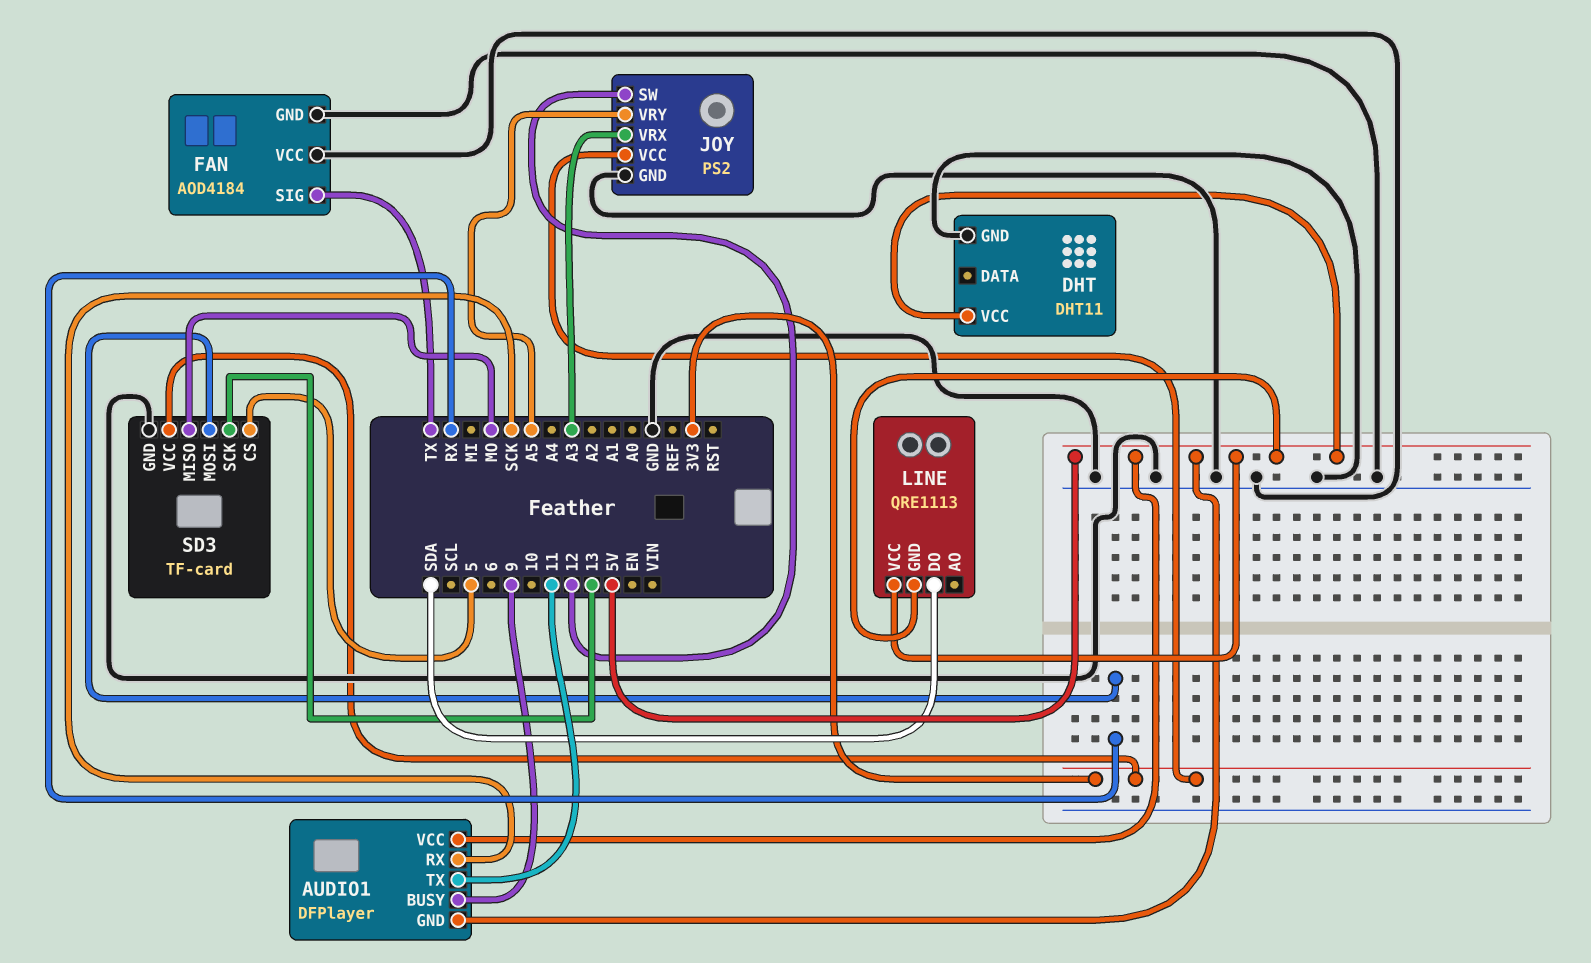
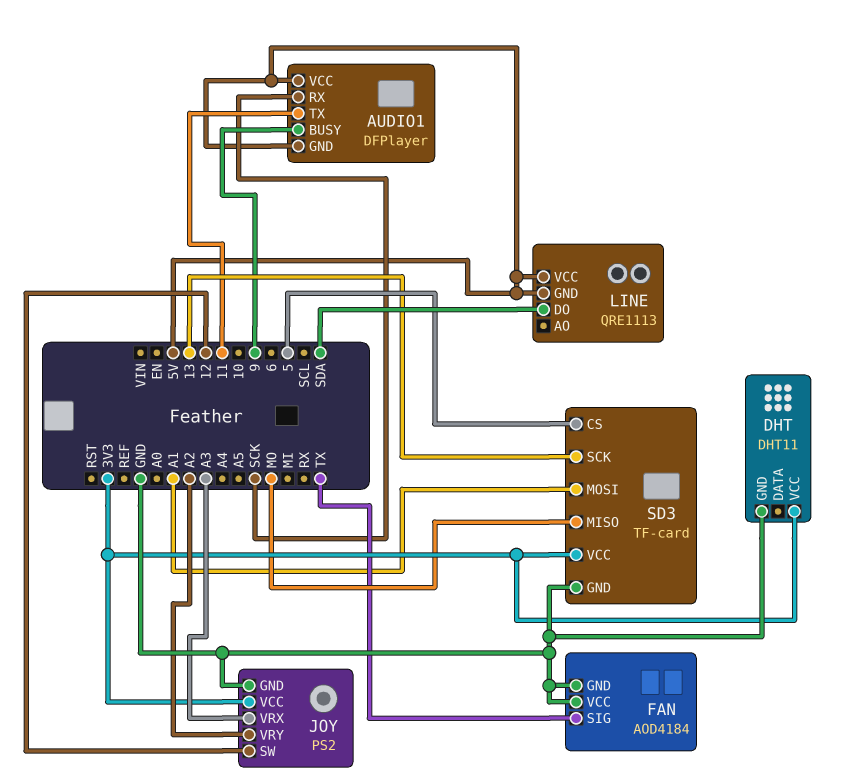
DHT pin VCC: 5V -> 3V3
JOY pin VRY: A5 -> A2
SD3 pin MOSI: RX -> A1

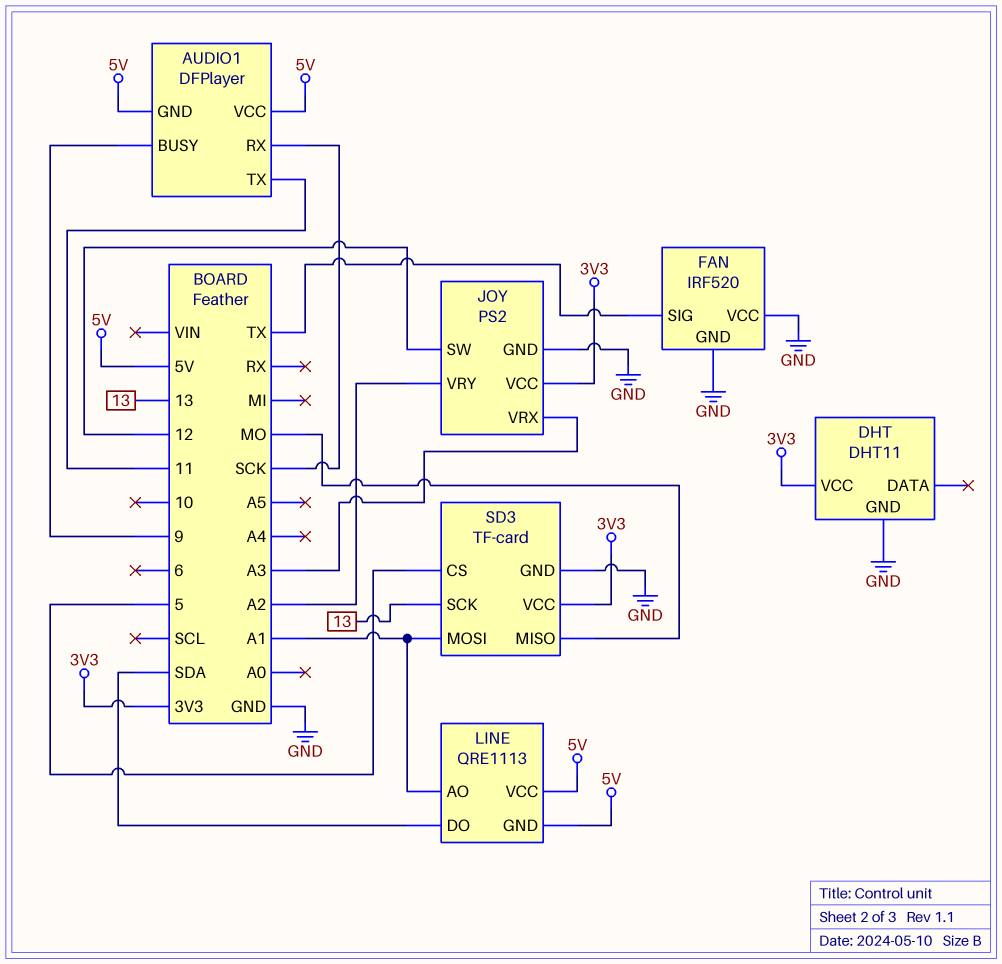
FAN: AOD4184 -> IRF520
LINE pin AO: none -> A1

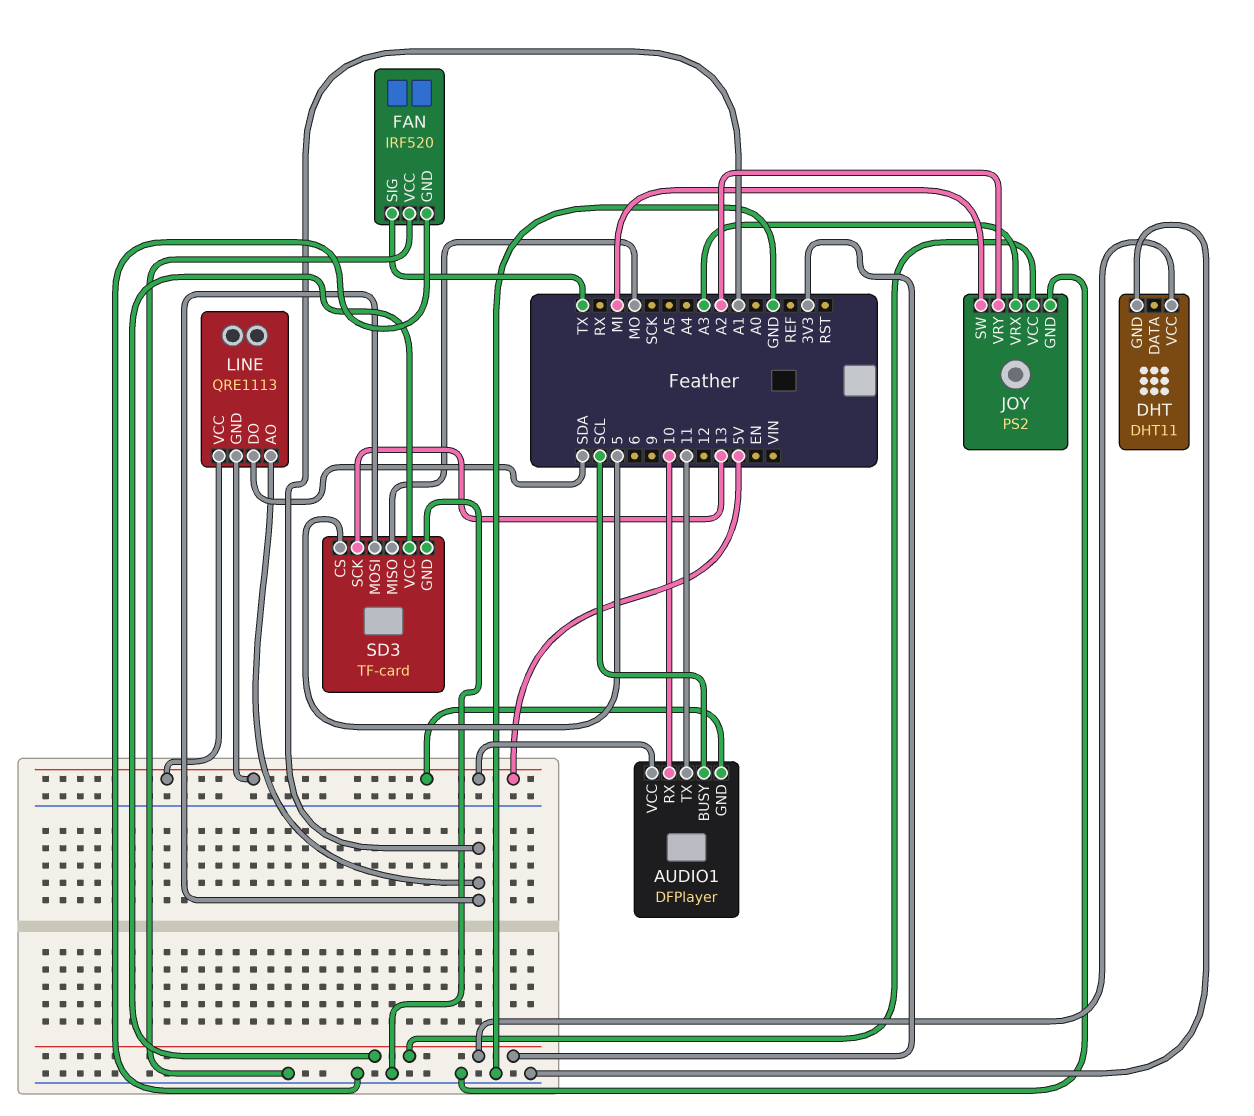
AUDIO1 pin BUSY: 9 -> SCL
AUDIO1 pin RX: SCK -> 10
JOY pin SW: 12 -> MI

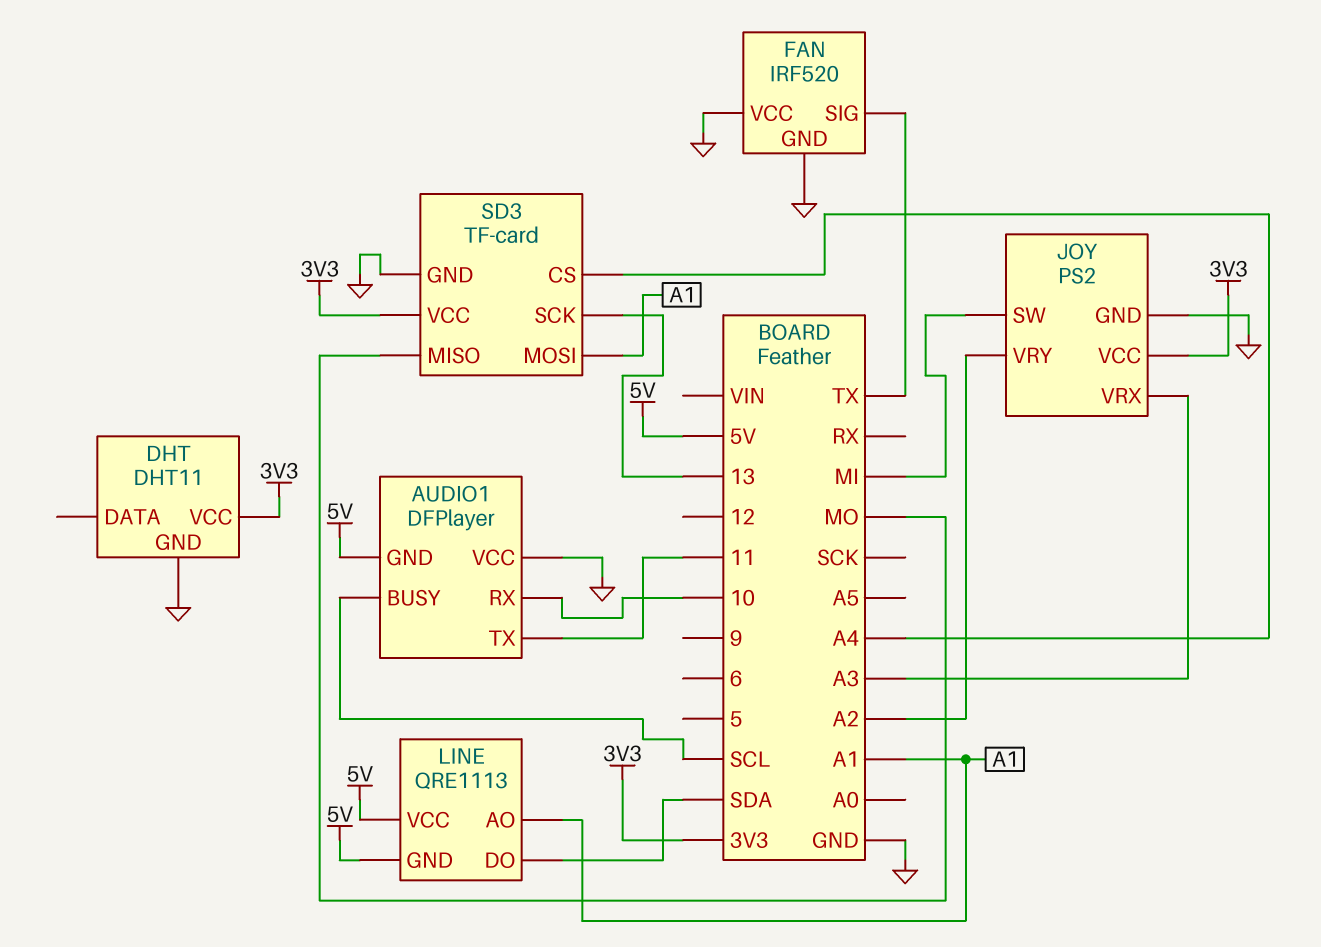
AUDIO1 pin VCC: 5V -> GND
SD3 pin CS: 5 -> A4

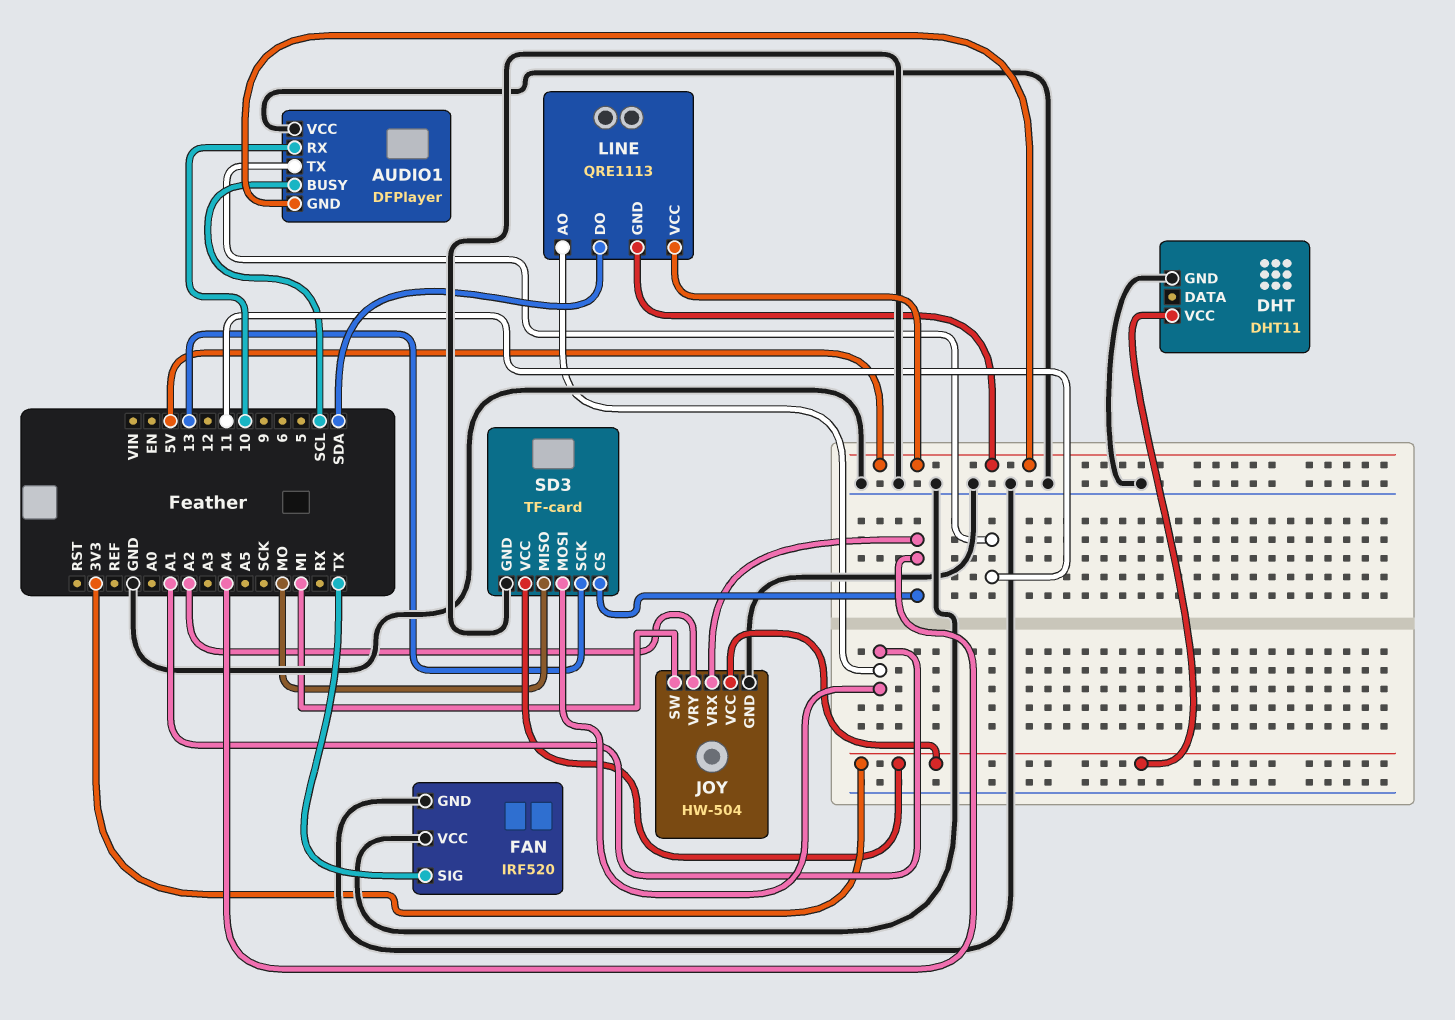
JOY: PS2 -> HW-504
JOY pin VRX: A3 -> A4

